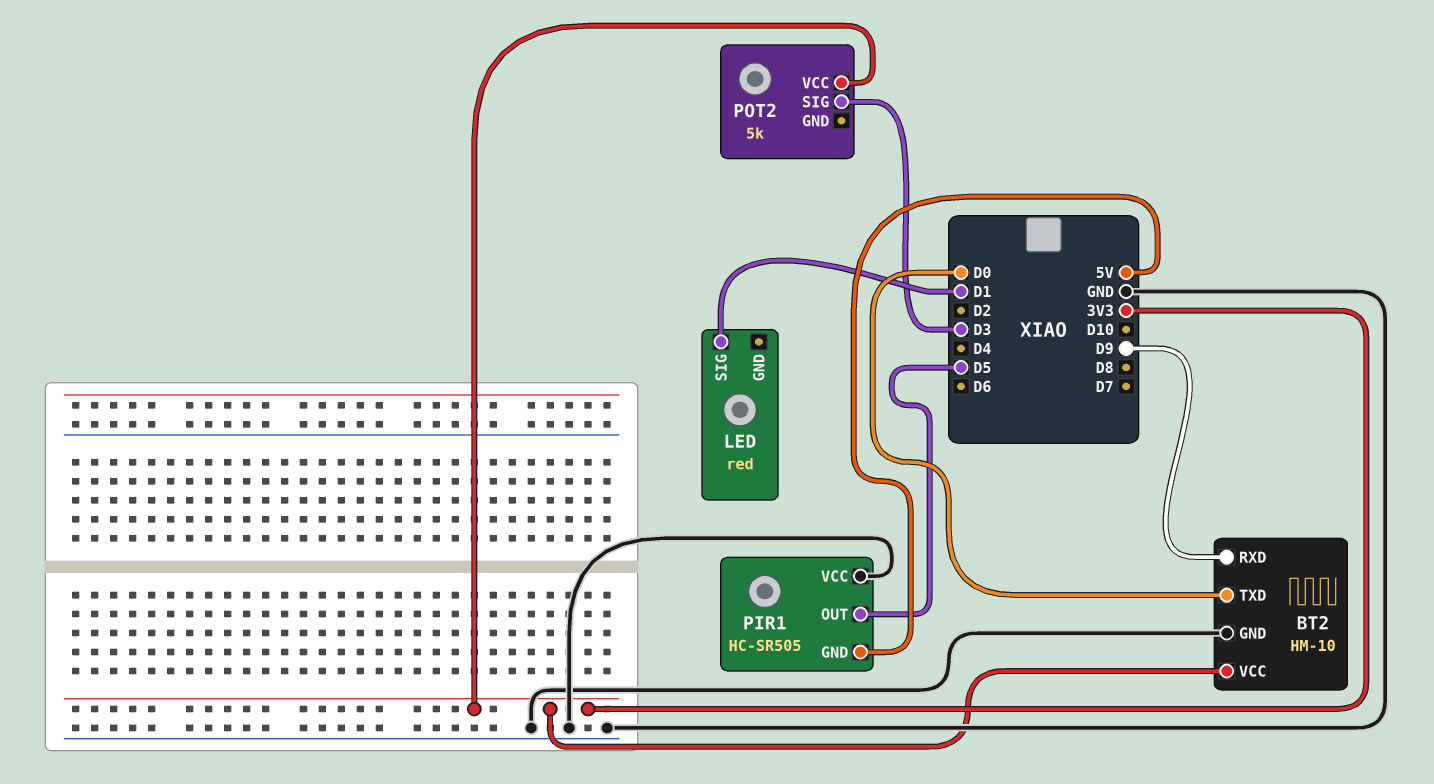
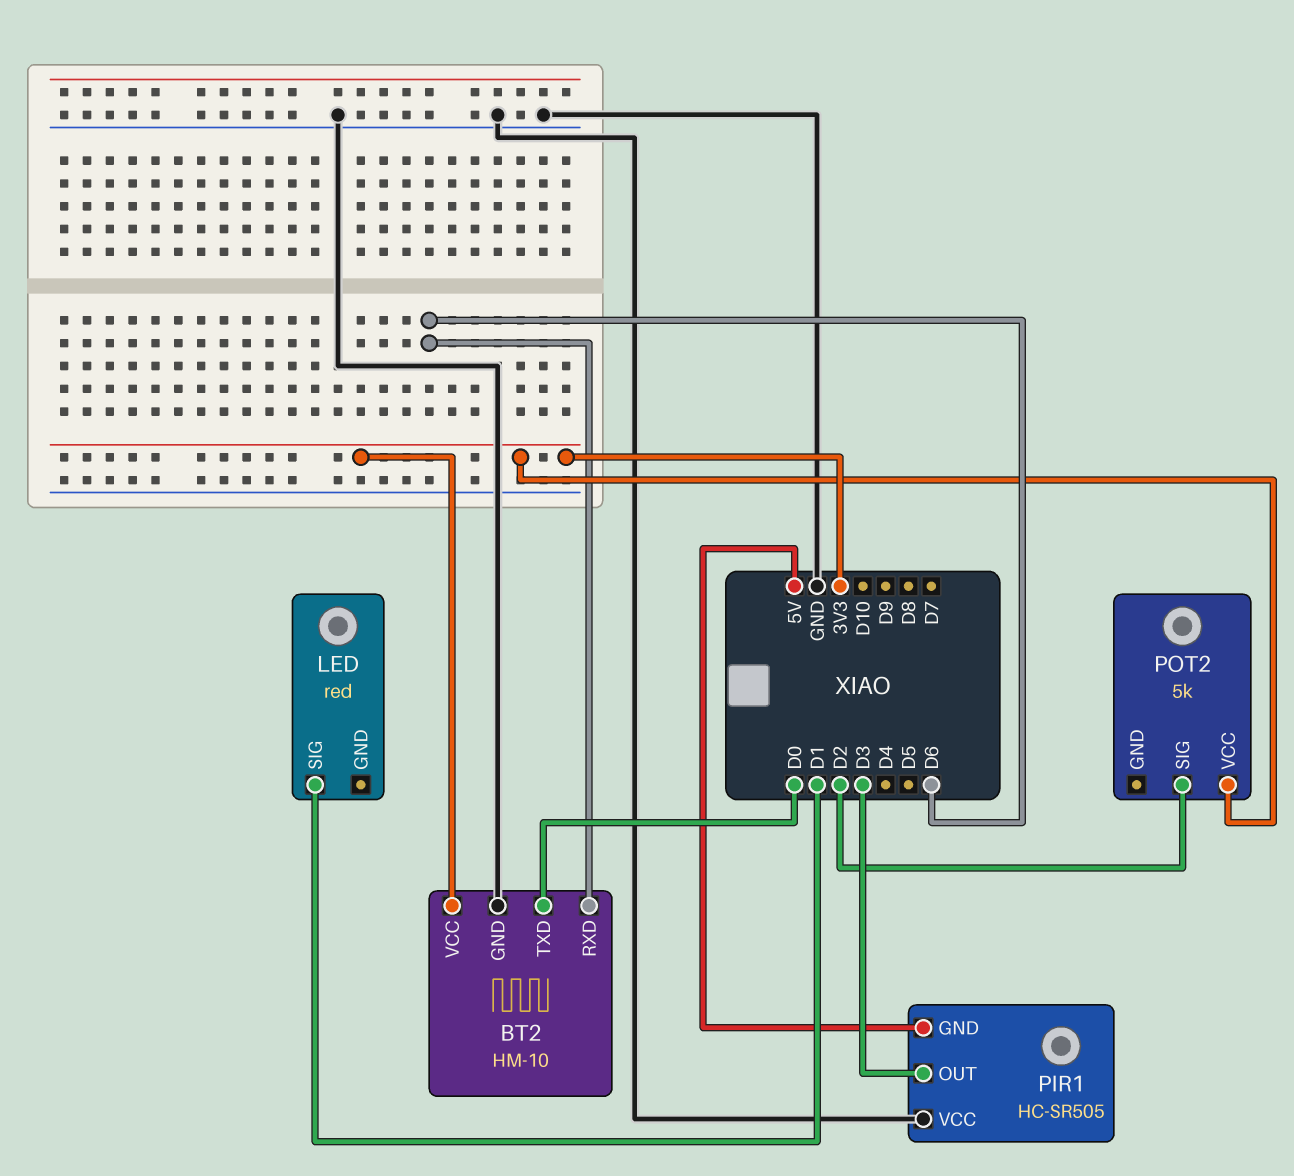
BT2 pin RXD: D9 -> D6
PIR1 pin OUT: D5 -> D3
POT2 pin SIG: D3 -> D2

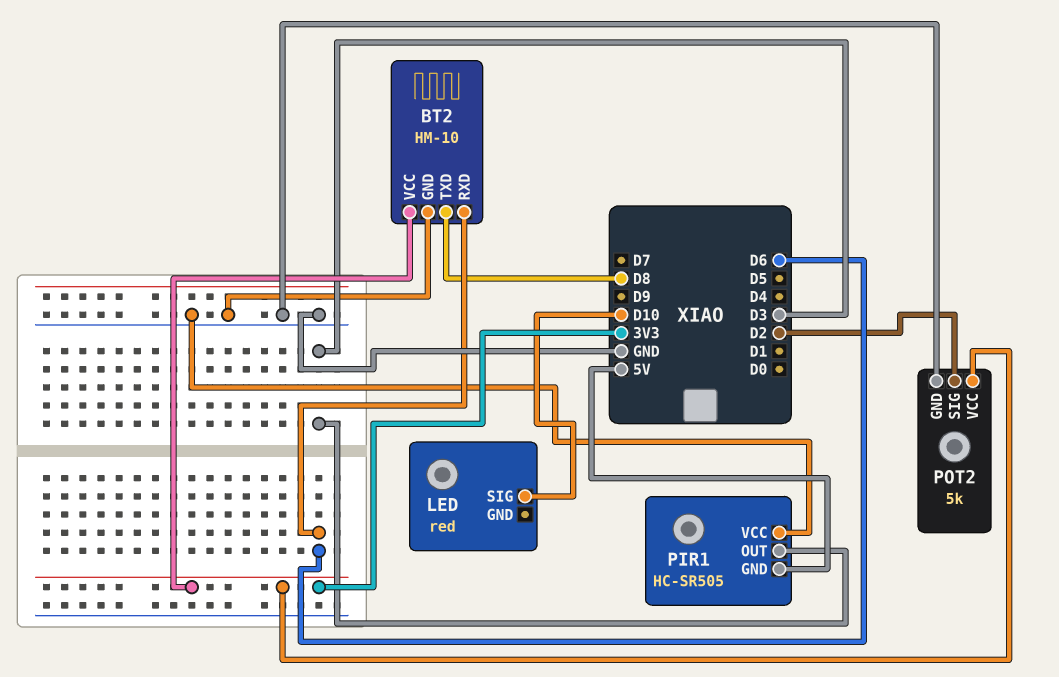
BT2 pin TXD: D0 -> D8
LED pin SIG: D1 -> D10
POT2 pin GND: none -> GND

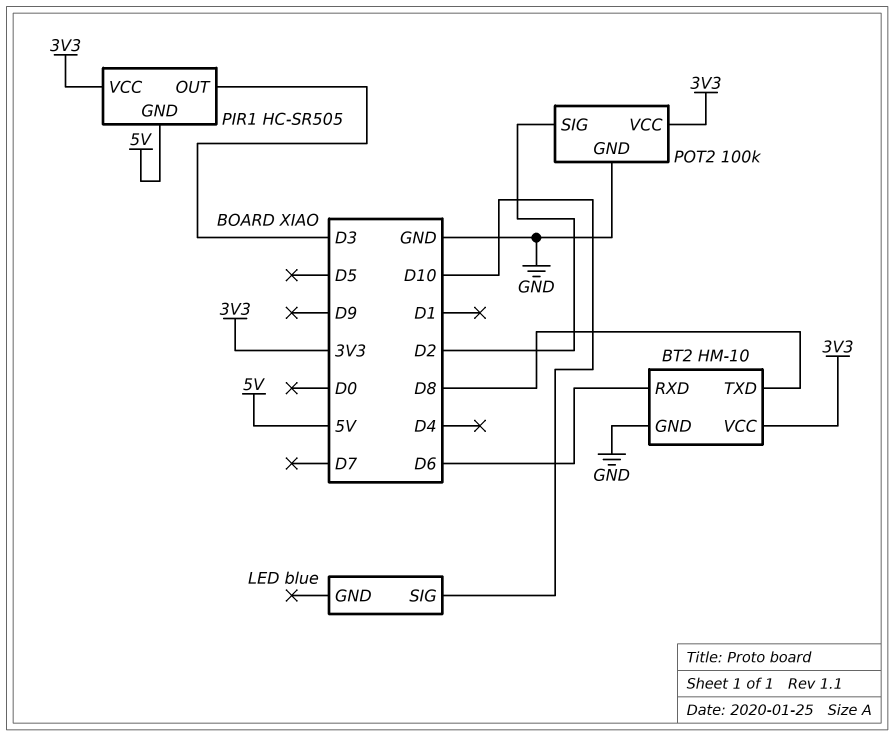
LED: red -> blue
PIR1 pin VCC: GND -> 3V3
POT2: 5k -> 100k

